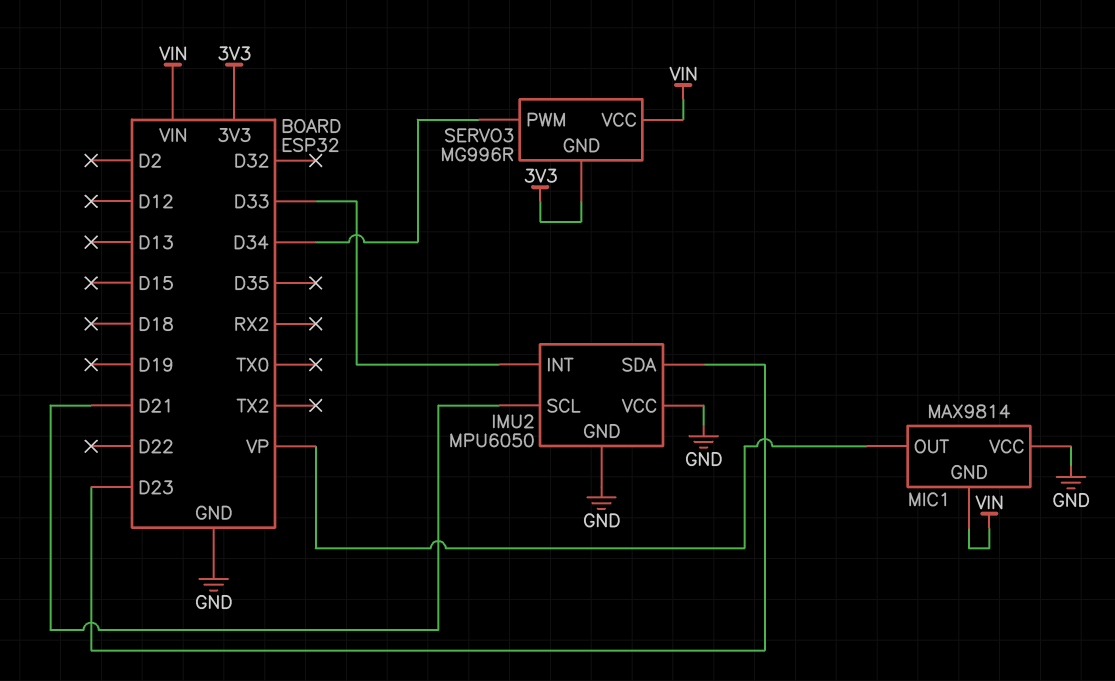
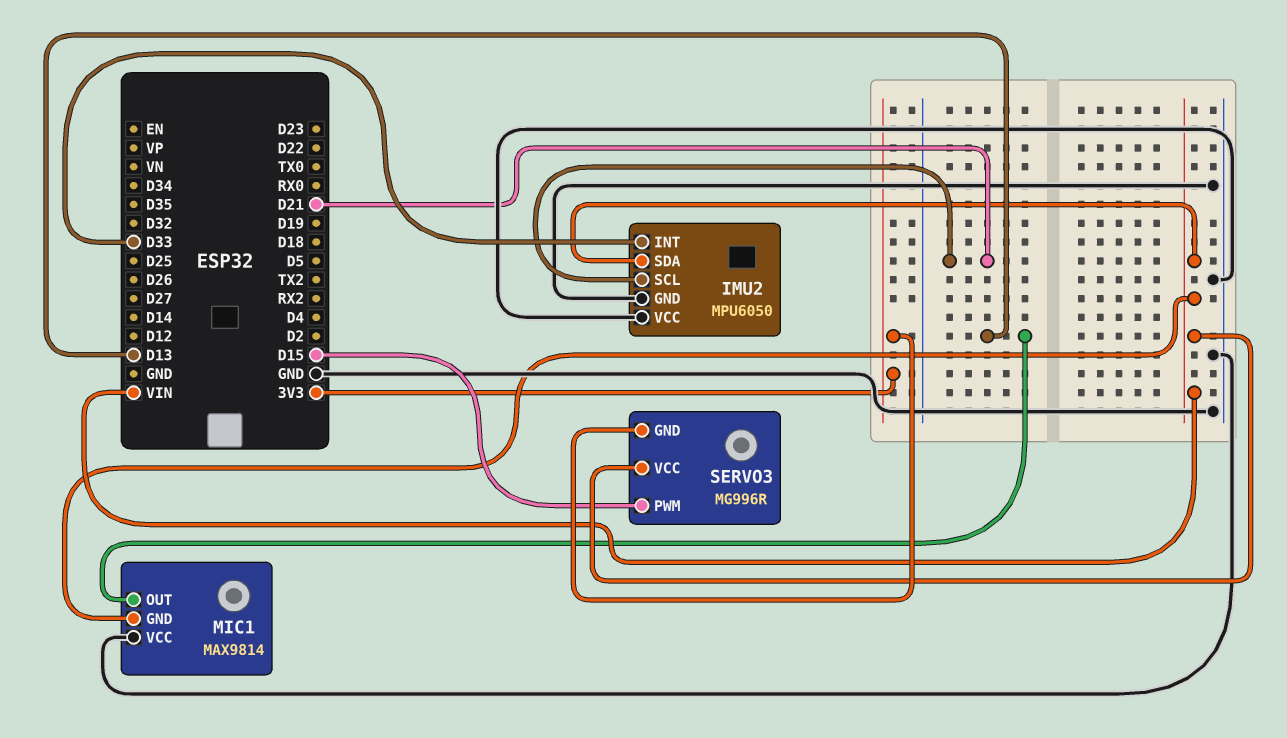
IMU2 pin SDA: D23 -> VIN
MIC1 pin OUT: VP -> D13
SERVO3 pin PWM: D34 -> D15

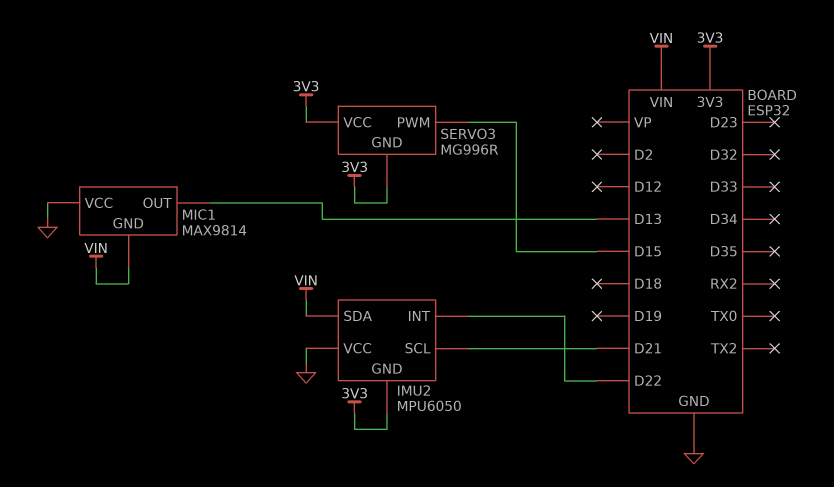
IMU2 pin GND: GND -> 3V3
IMU2 pin INT: D33 -> D22
SERVO3 pin VCC: VIN -> 3V3

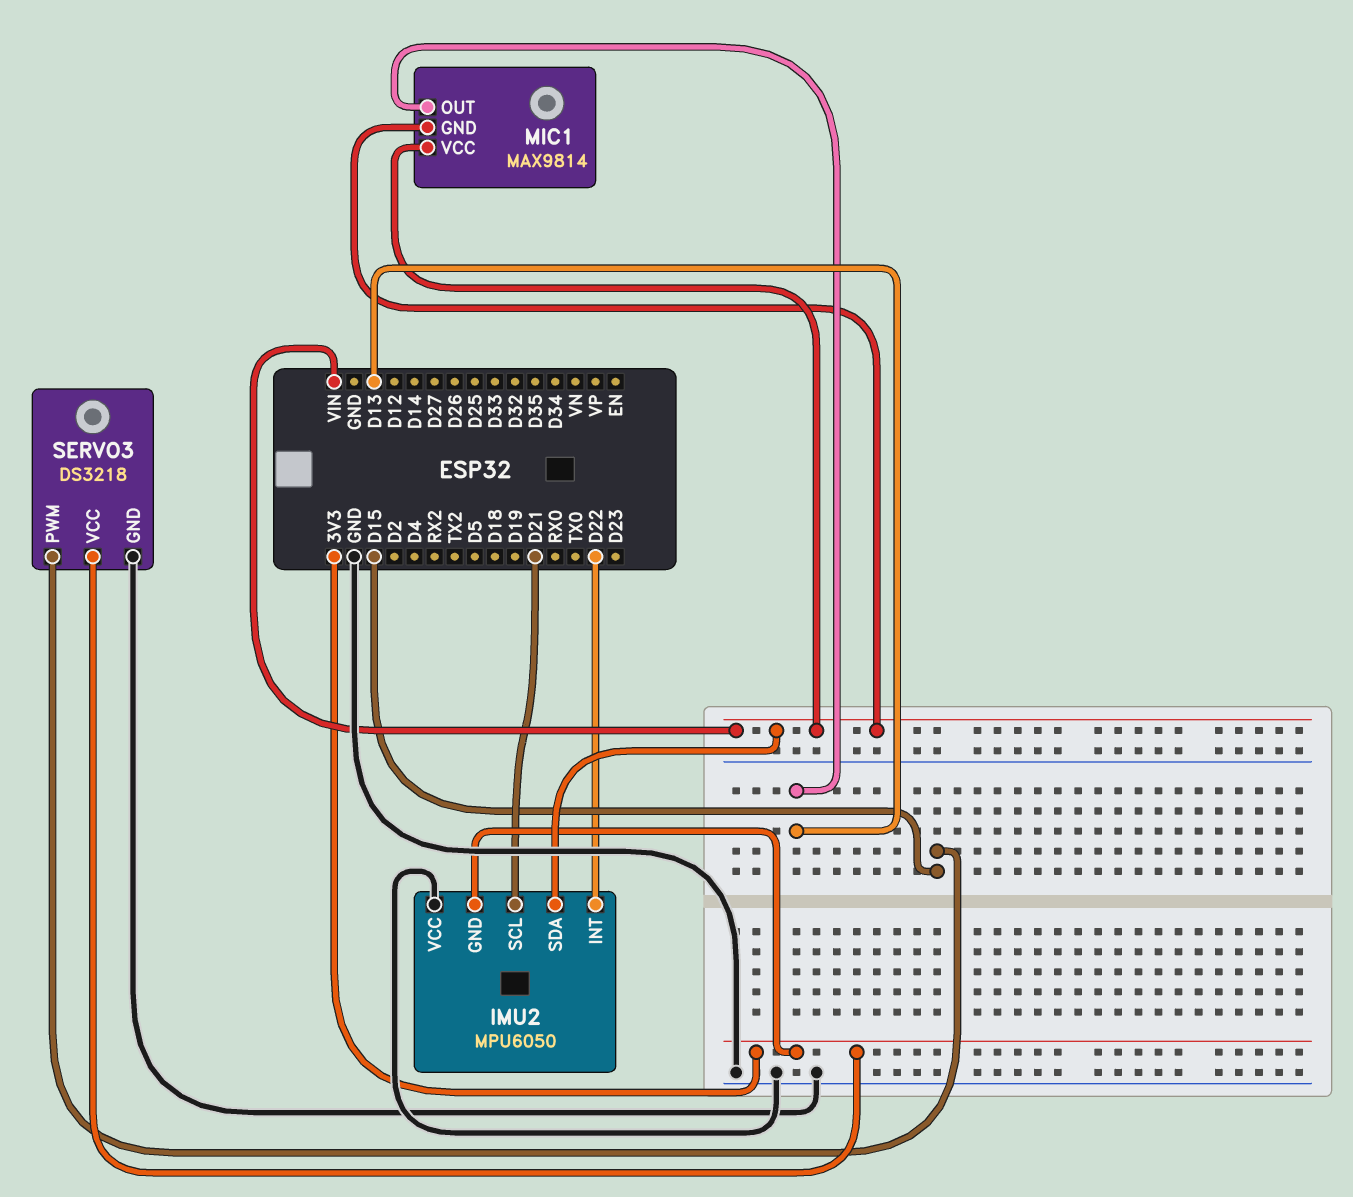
MIC1 pin VCC: GND -> VIN
SERVO3: MG996R -> DS3218
SERVO3 pin GND: 3V3 -> GND

